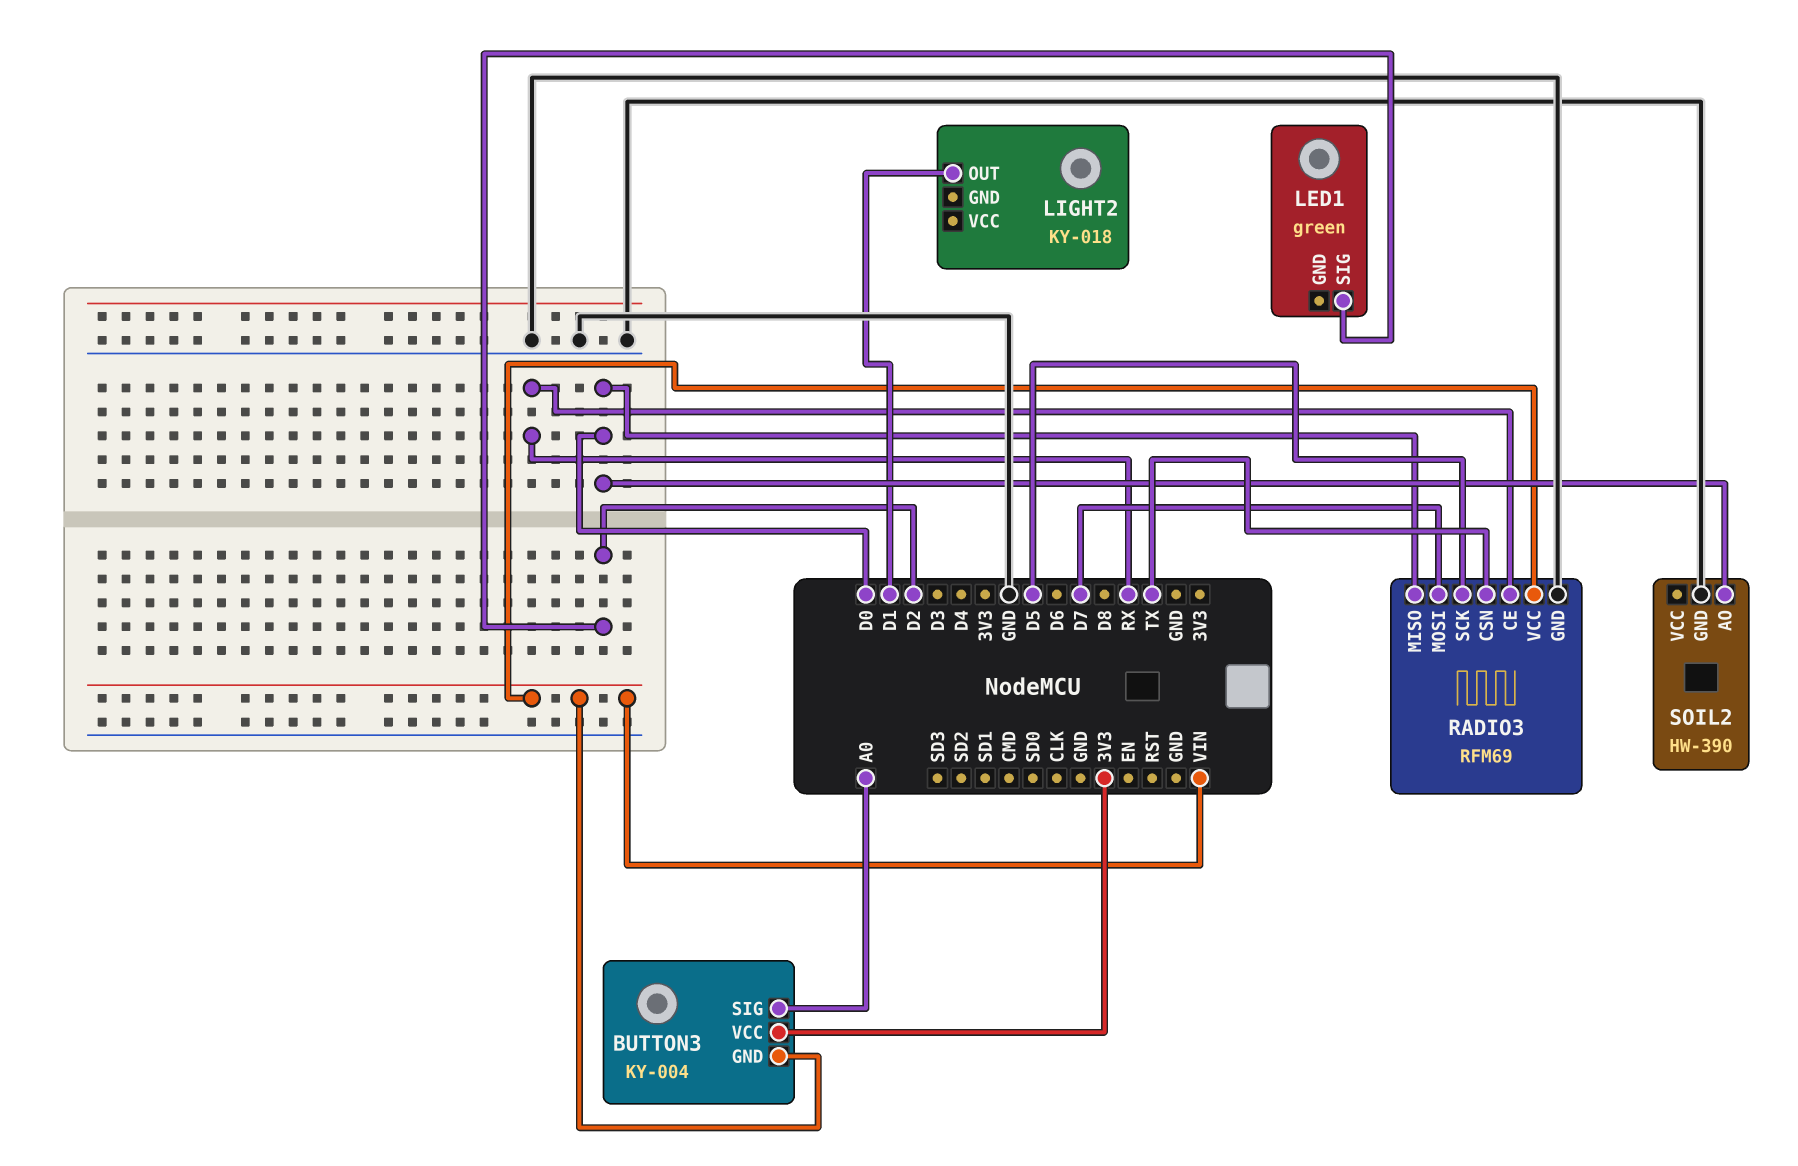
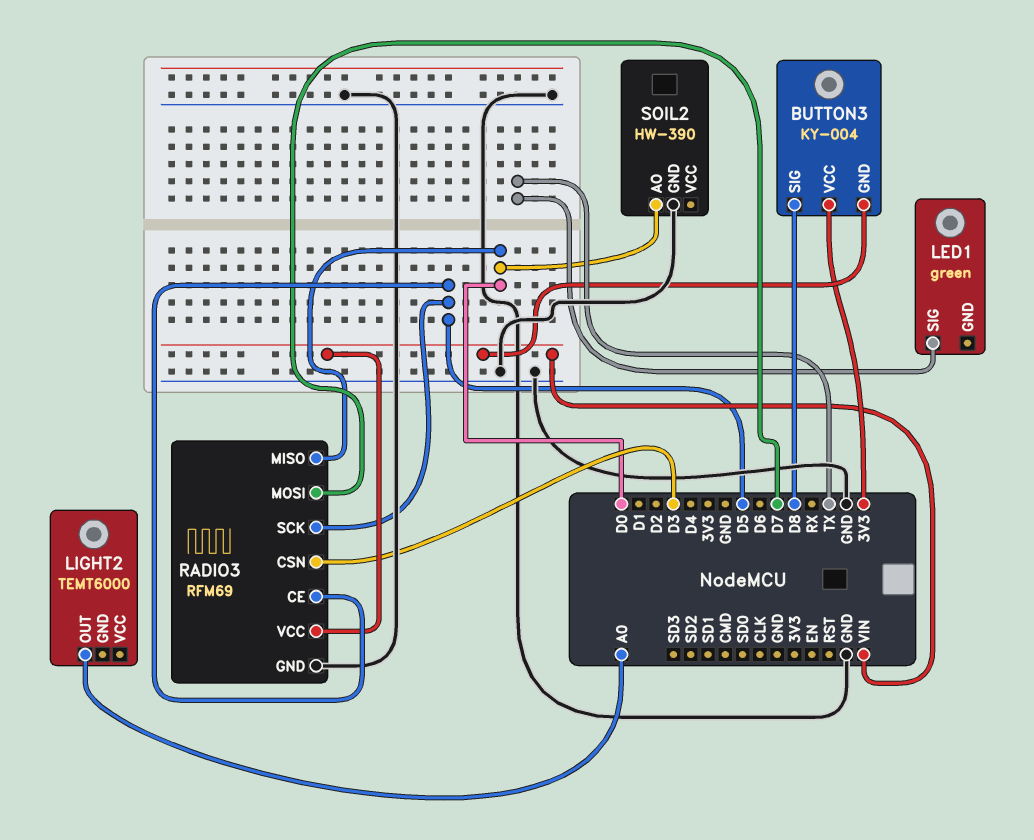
BUTTON3 pin SIG: A0 -> D8
LED1 pin SIG: D2 -> TX
LIGHT2: KY-018 -> TEMT6000
LIGHT2 pin OUT: D1 -> A0
RADIO3 pin CE: RX -> D5
RADIO3 pin CSN: TX -> D3

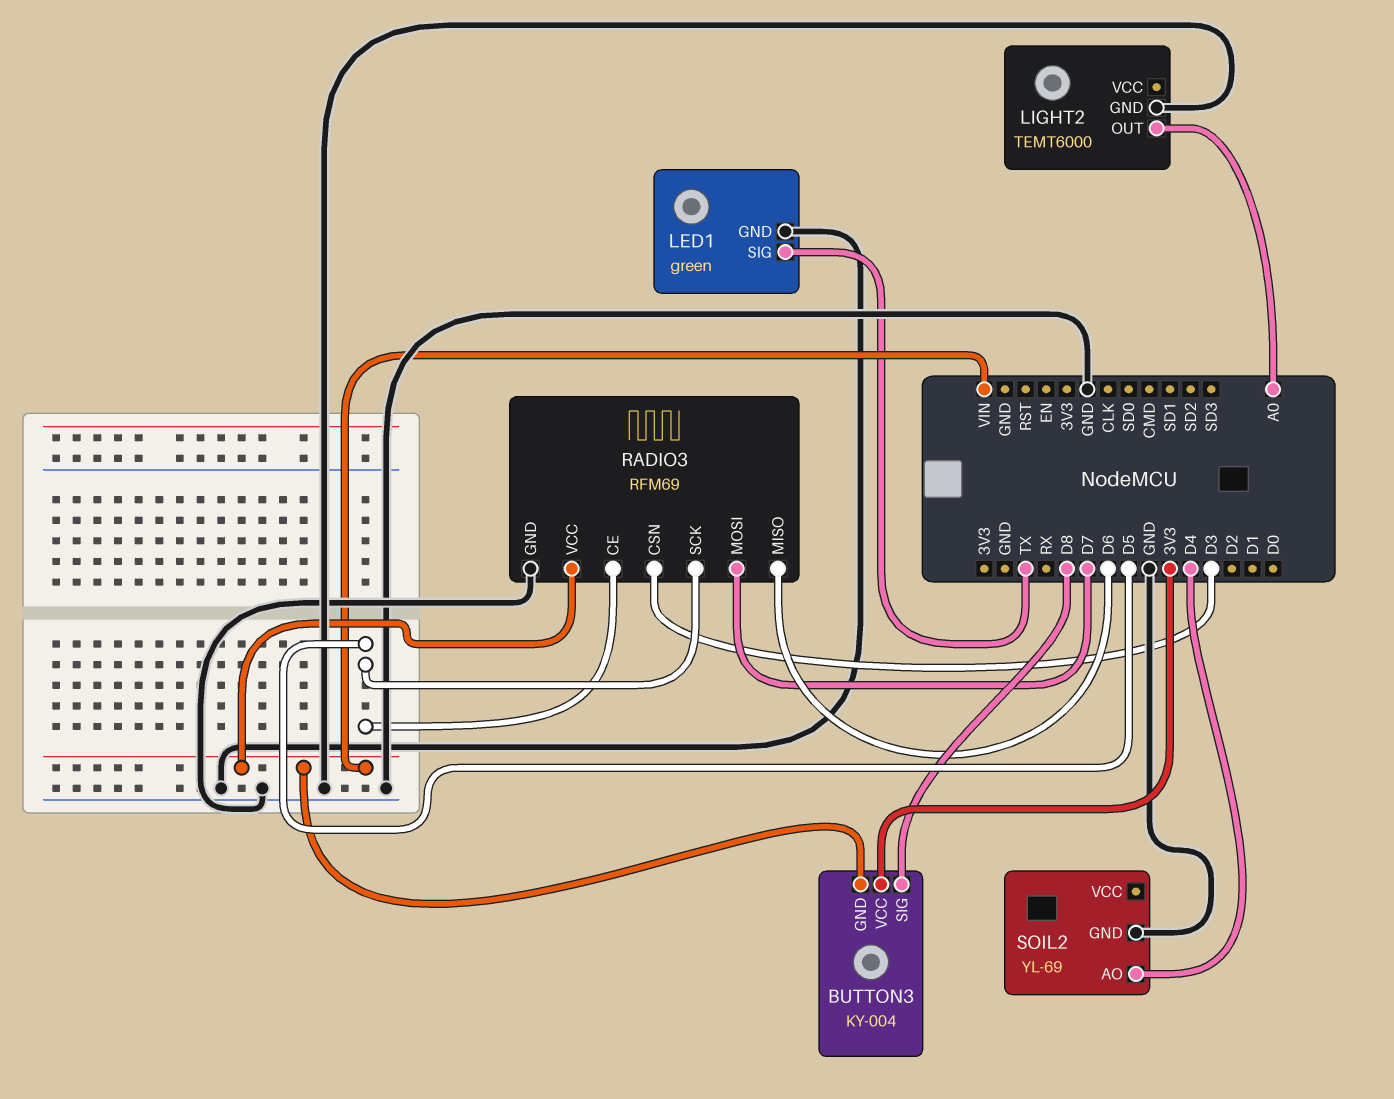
LED1 pin GND: none -> GND
LIGHT2 pin GND: none -> GND
RADIO3 pin MISO: D0 -> D6
SOIL2: HW-390 -> YL-69
SOIL2 pin AO: D0 -> D4

